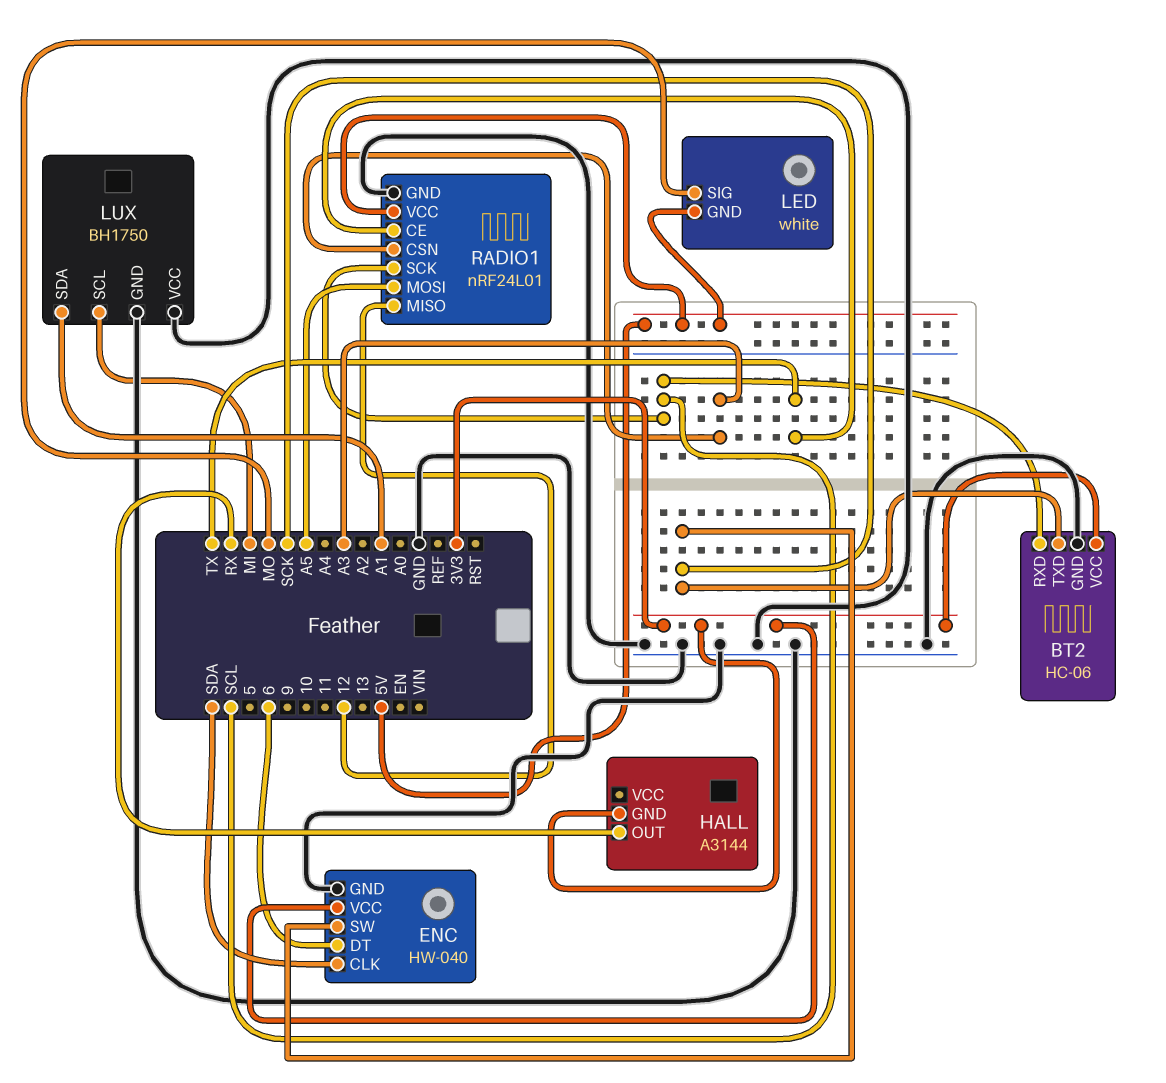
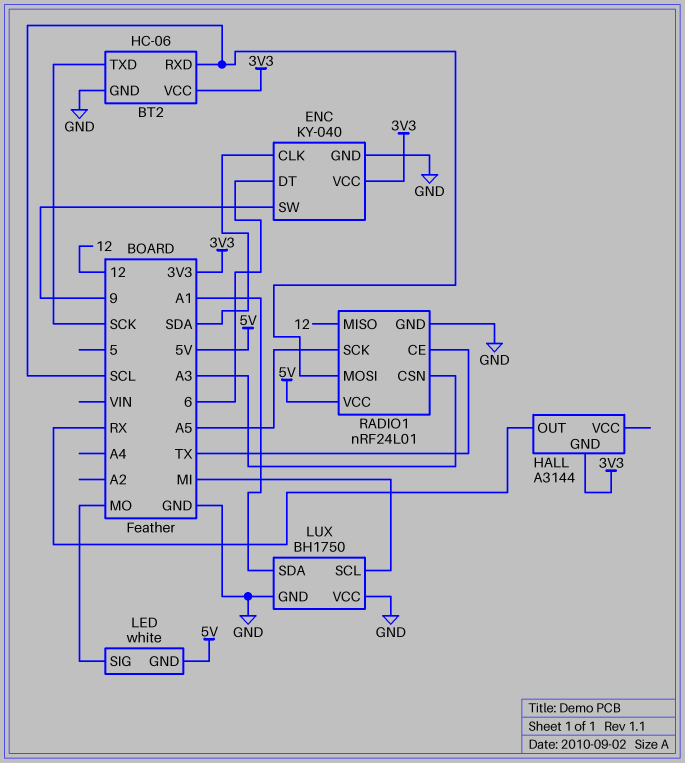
ENC: HW-040 -> KY-040
ENC pin SW: SCK -> 9
RADIO1 pin MOSI: A5 -> SCL
RADIO1 pin SCK: SCL -> A5

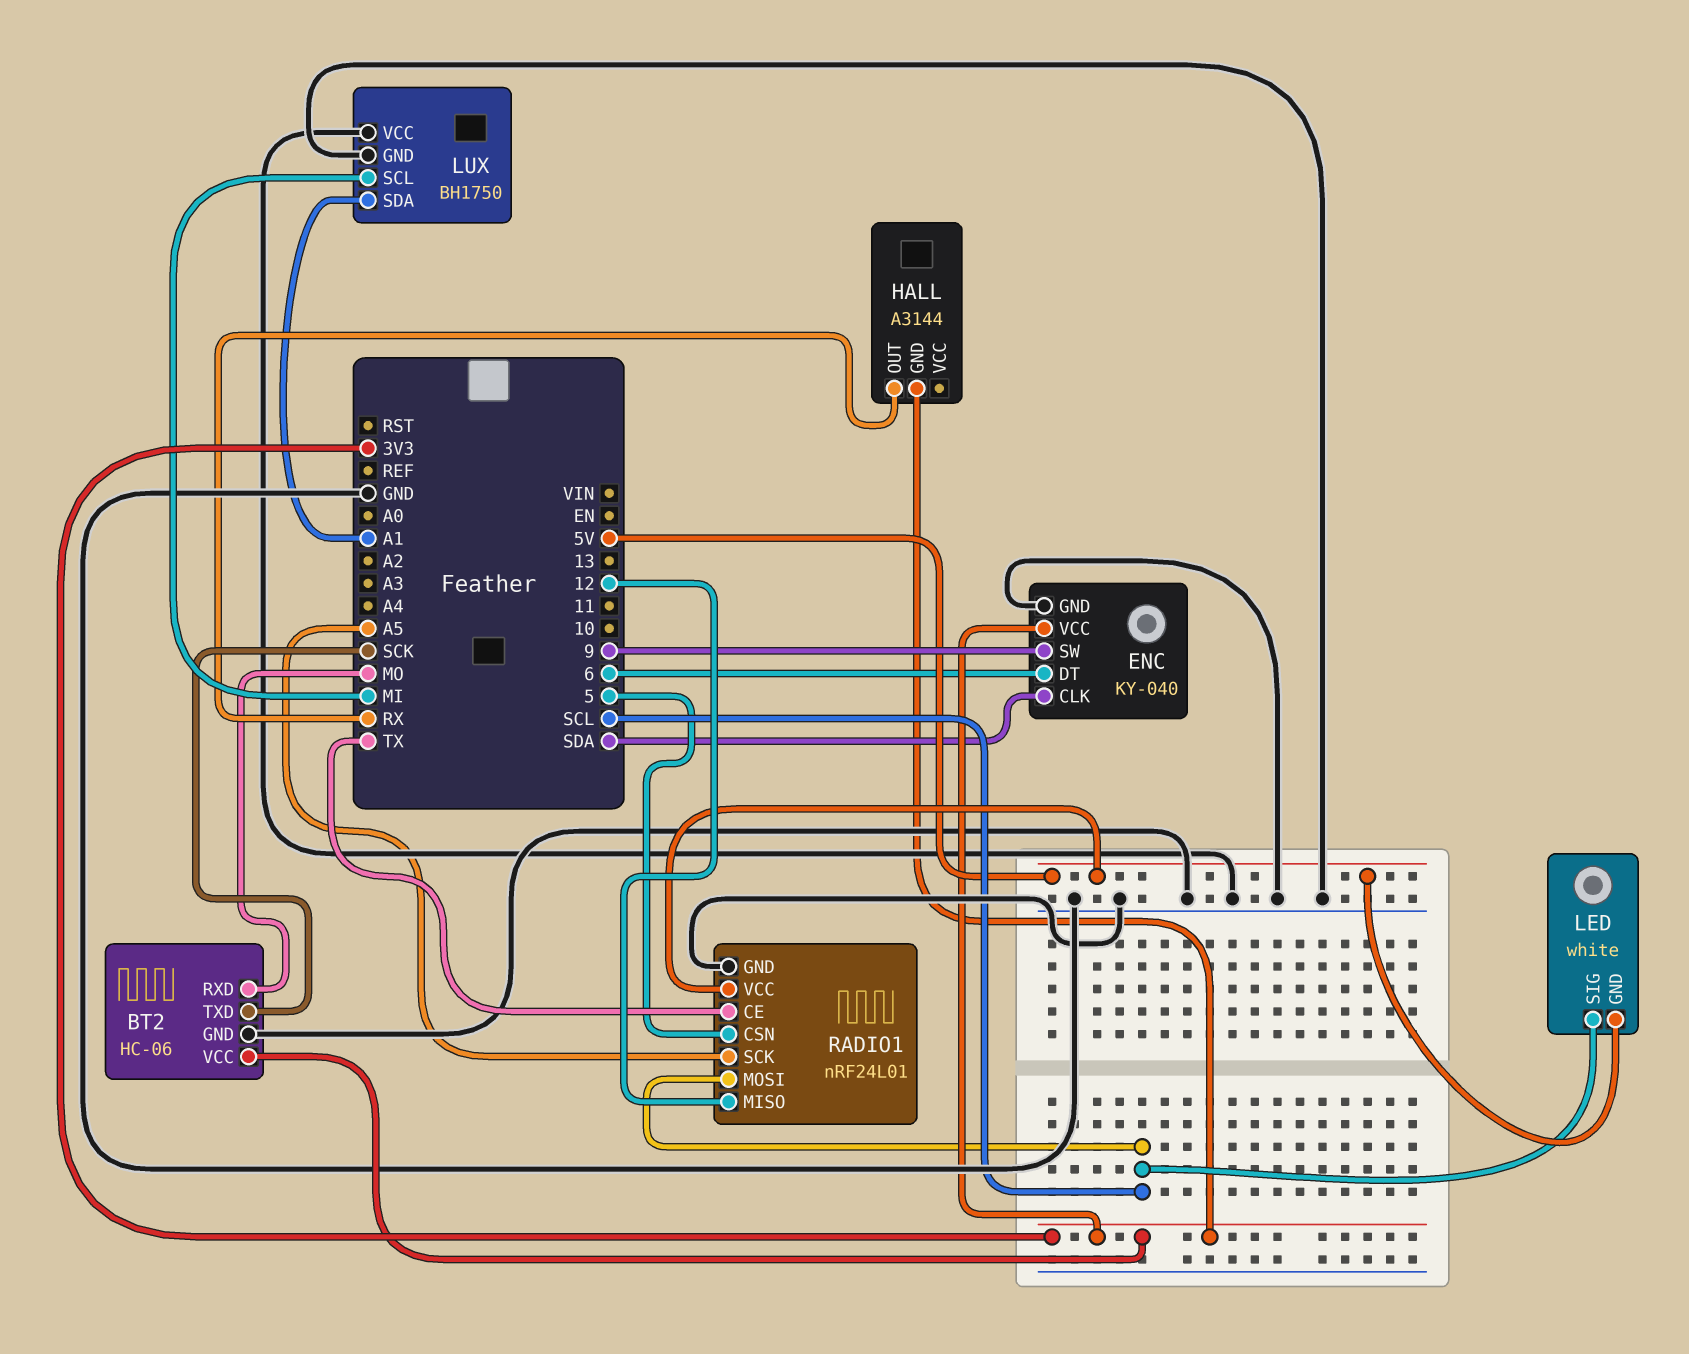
BT2 pin RXD: SCL -> MO
LED pin SIG: MO -> SCL
RADIO1 pin CSN: A3 -> 5

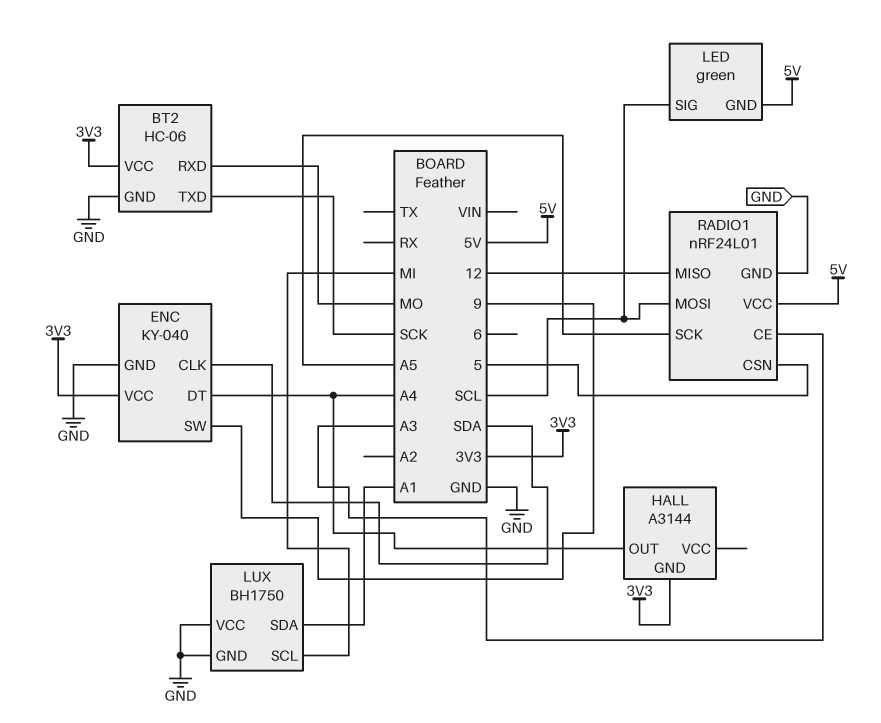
ENC pin DT: 6 -> A4
HALL pin OUT: RX -> A4
LED: white -> green
RADIO1 pin CE: TX -> A3

